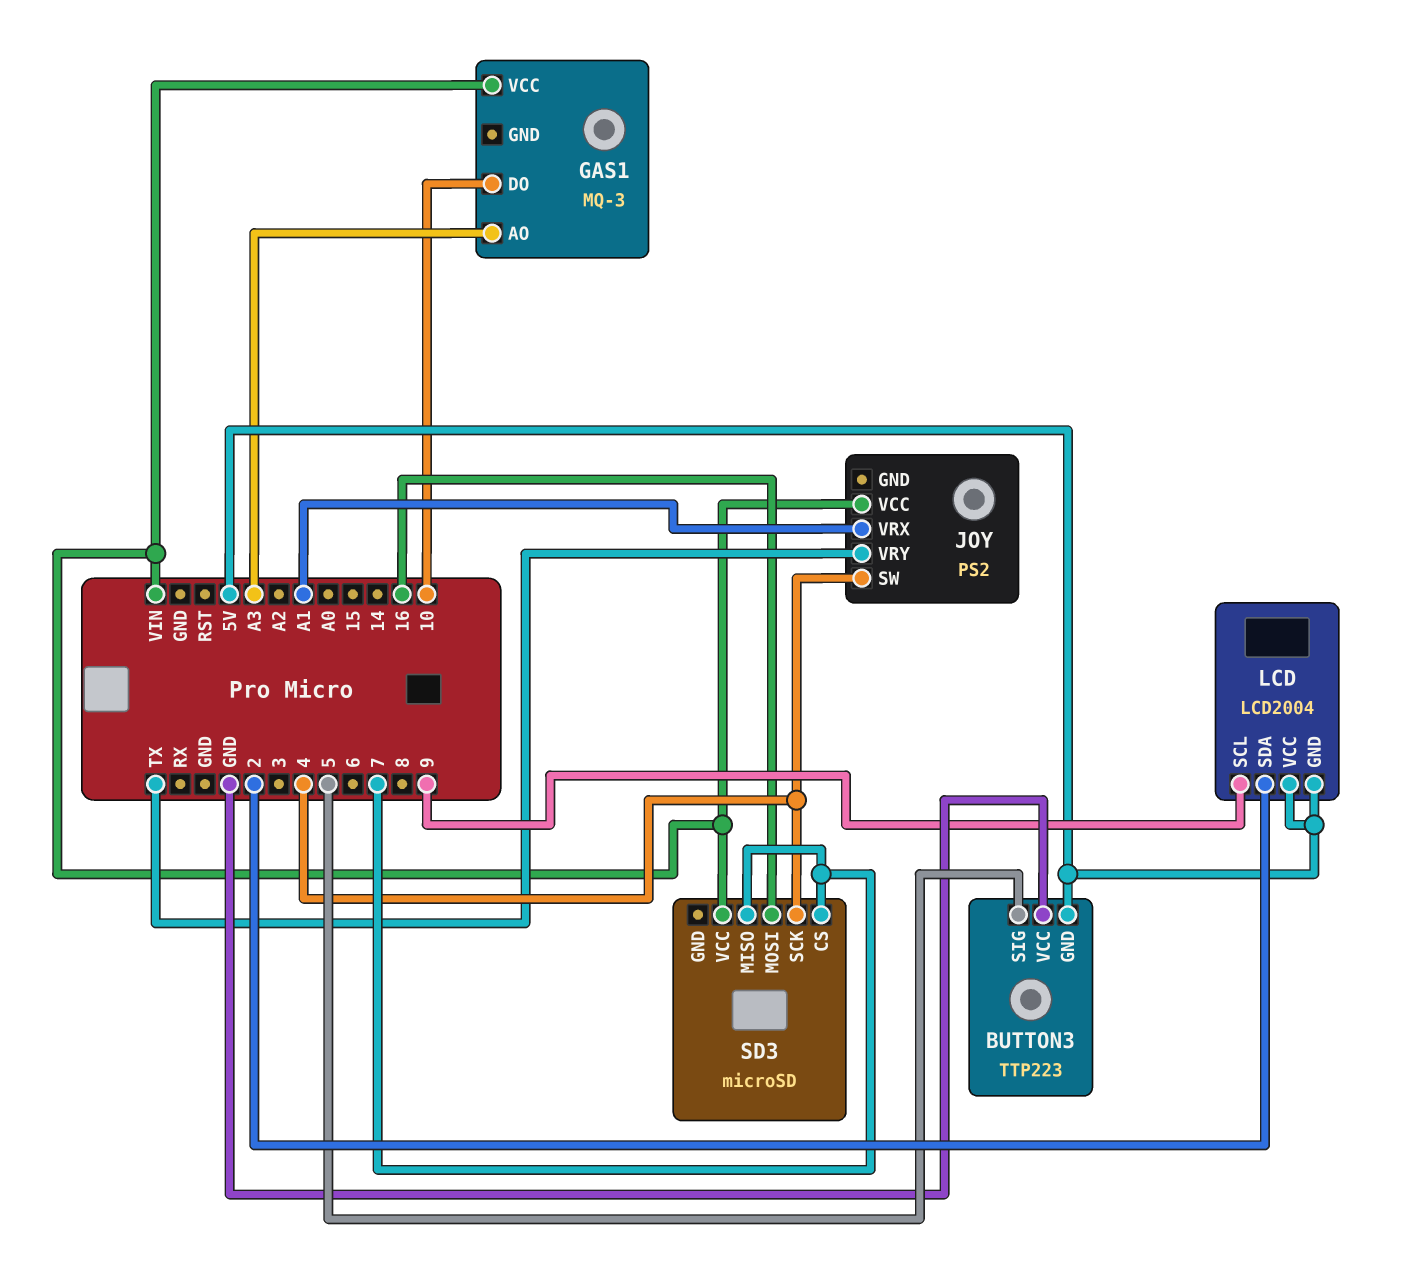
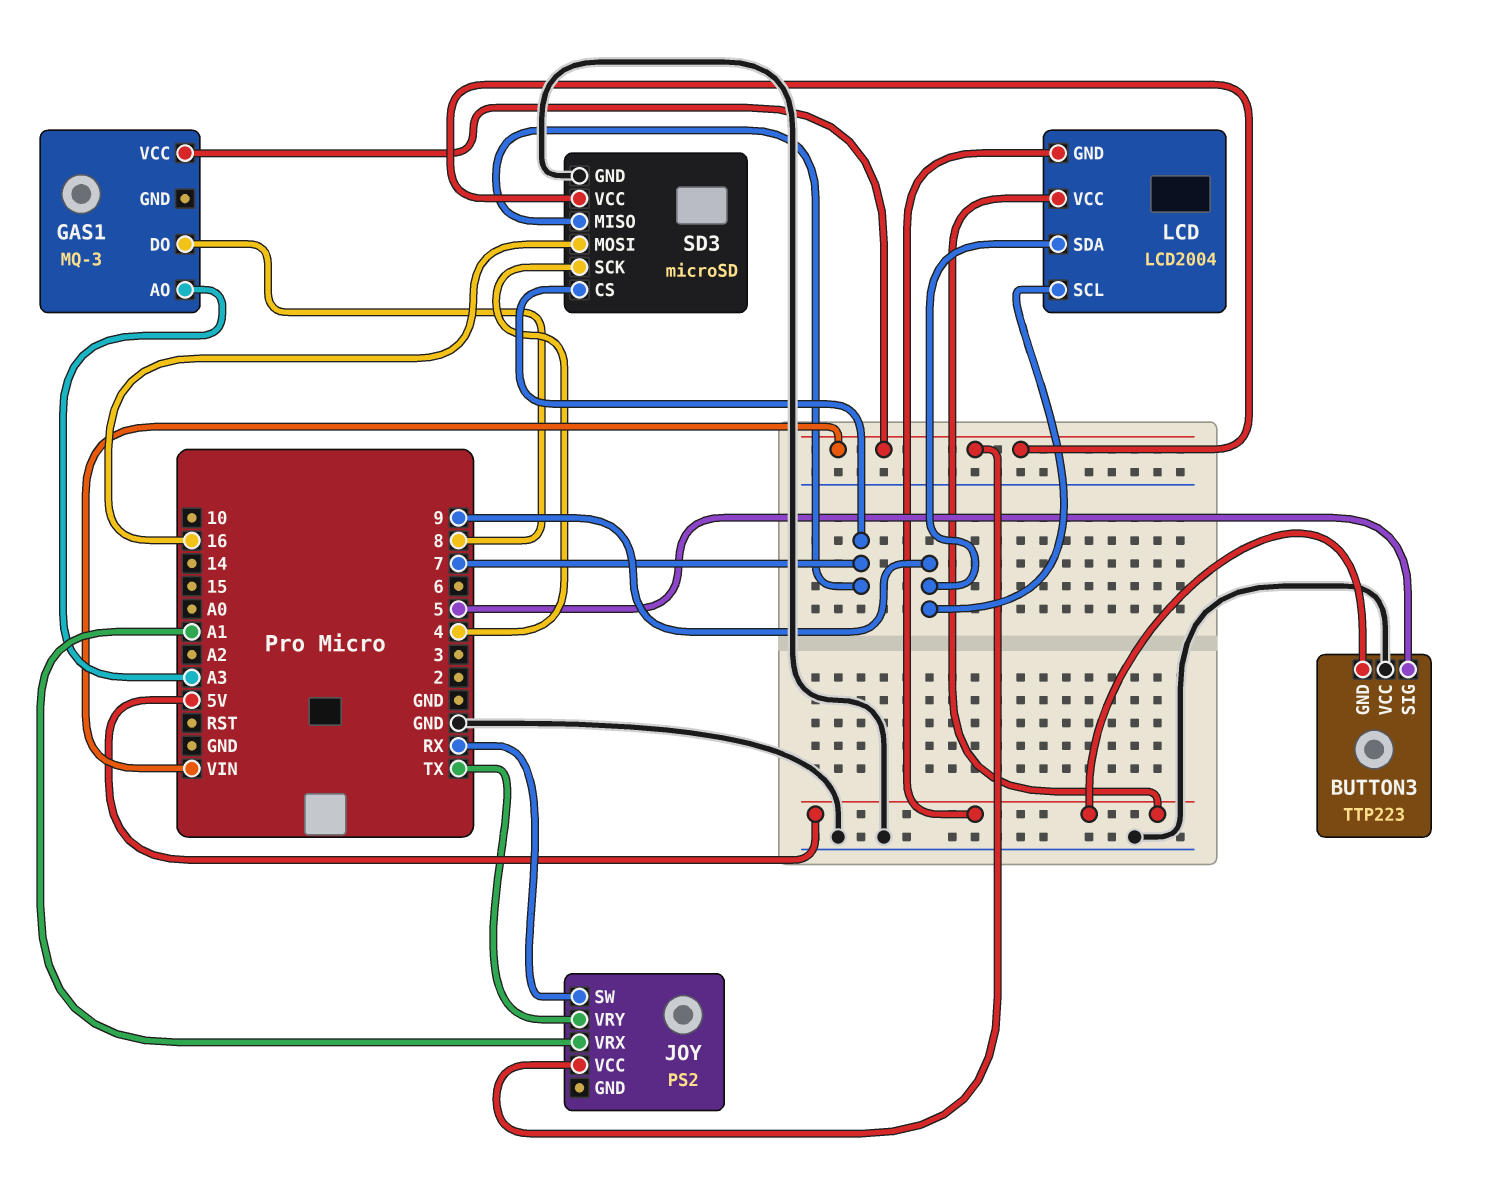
GAS1 pin DO: 10 -> 8
JOY pin SW: 4 -> RX
LCD pin SDA: 2 -> 9
SD3 pin GND: none -> GND

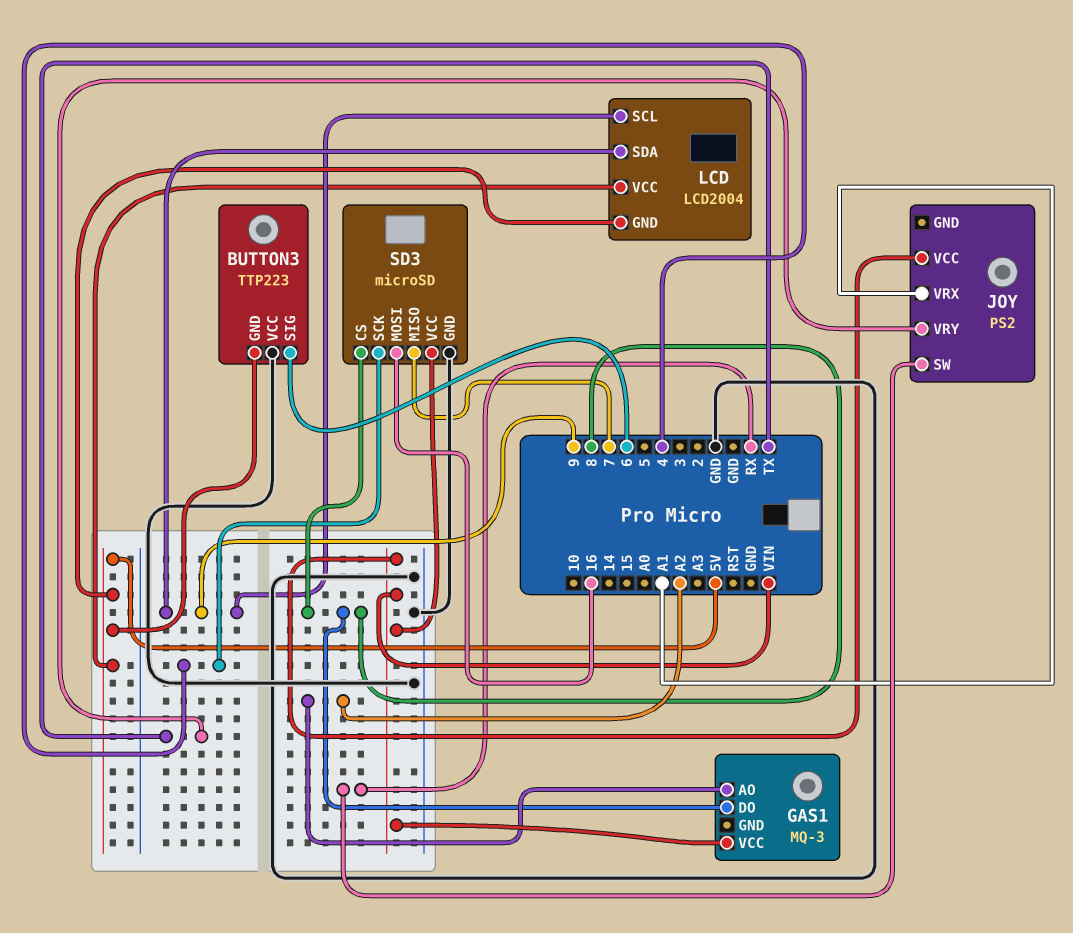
BUTTON3 pin SIG: 5 -> 6
GAS1 pin AO: A3 -> A2
SD3 pin CS: 7 -> 8

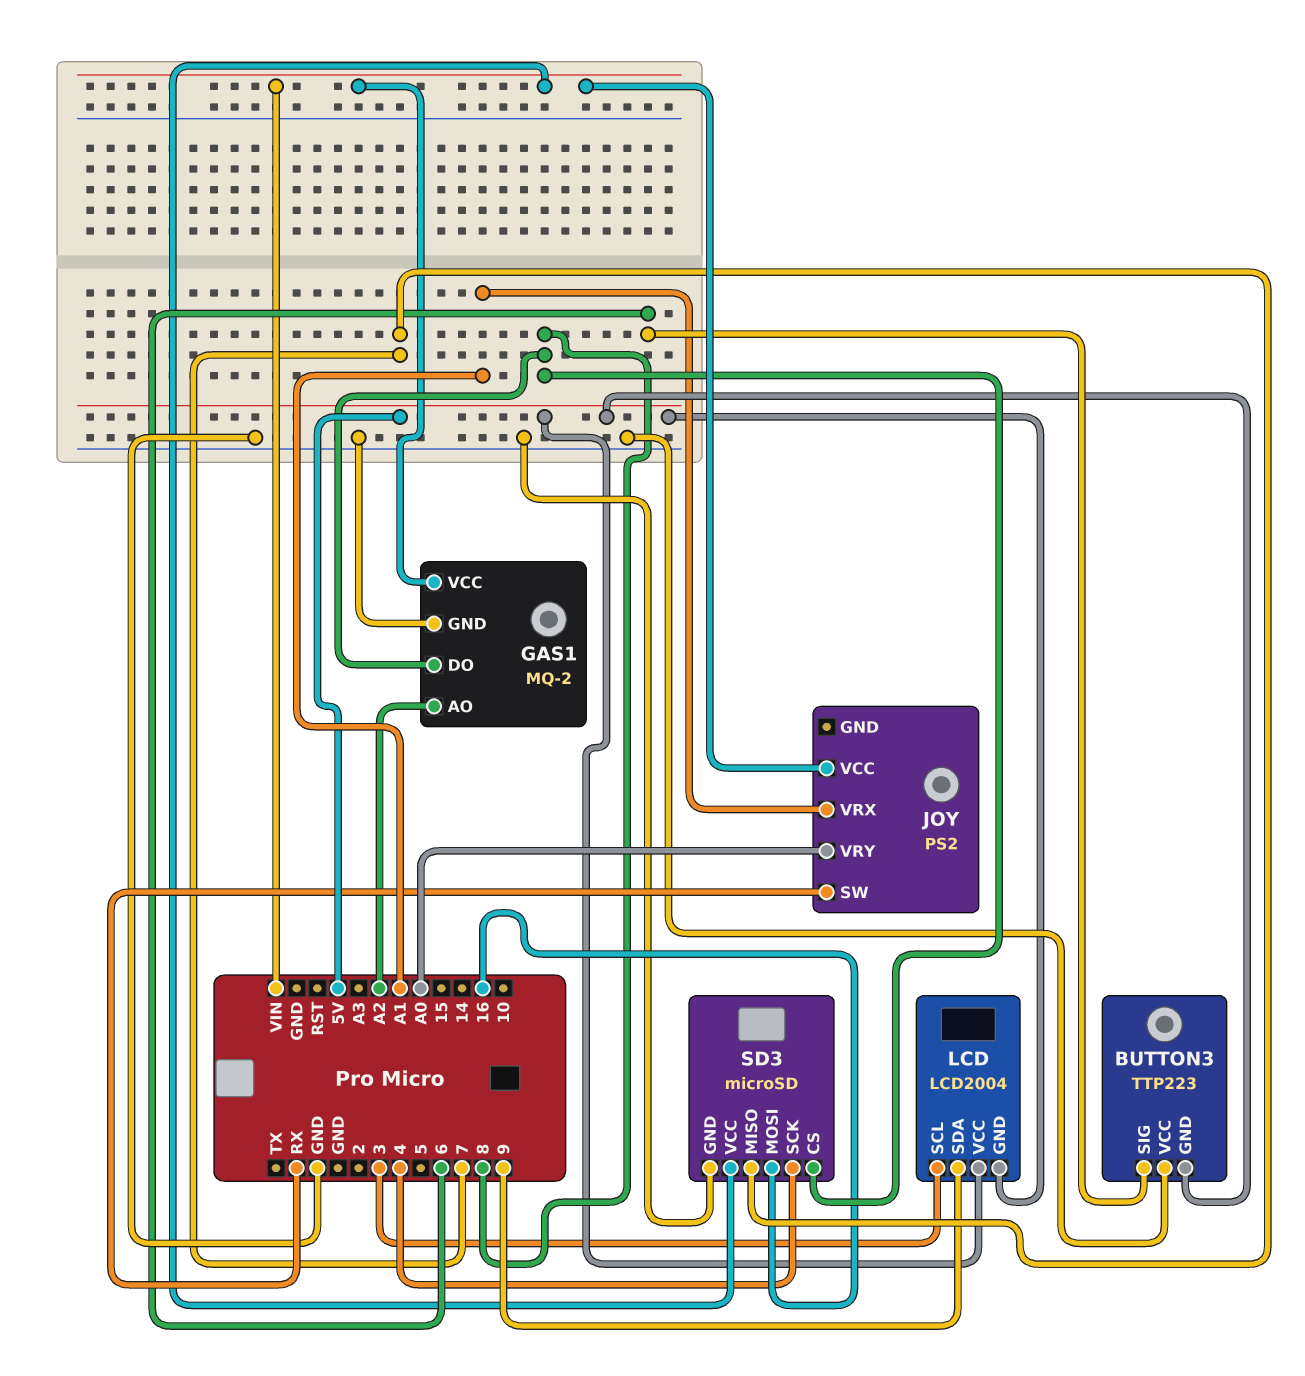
GAS1: MQ-3 -> MQ-2
GAS1 pin GND: none -> GND
JOY pin VRY: TX -> A0
LCD pin SCL: 9 -> 3

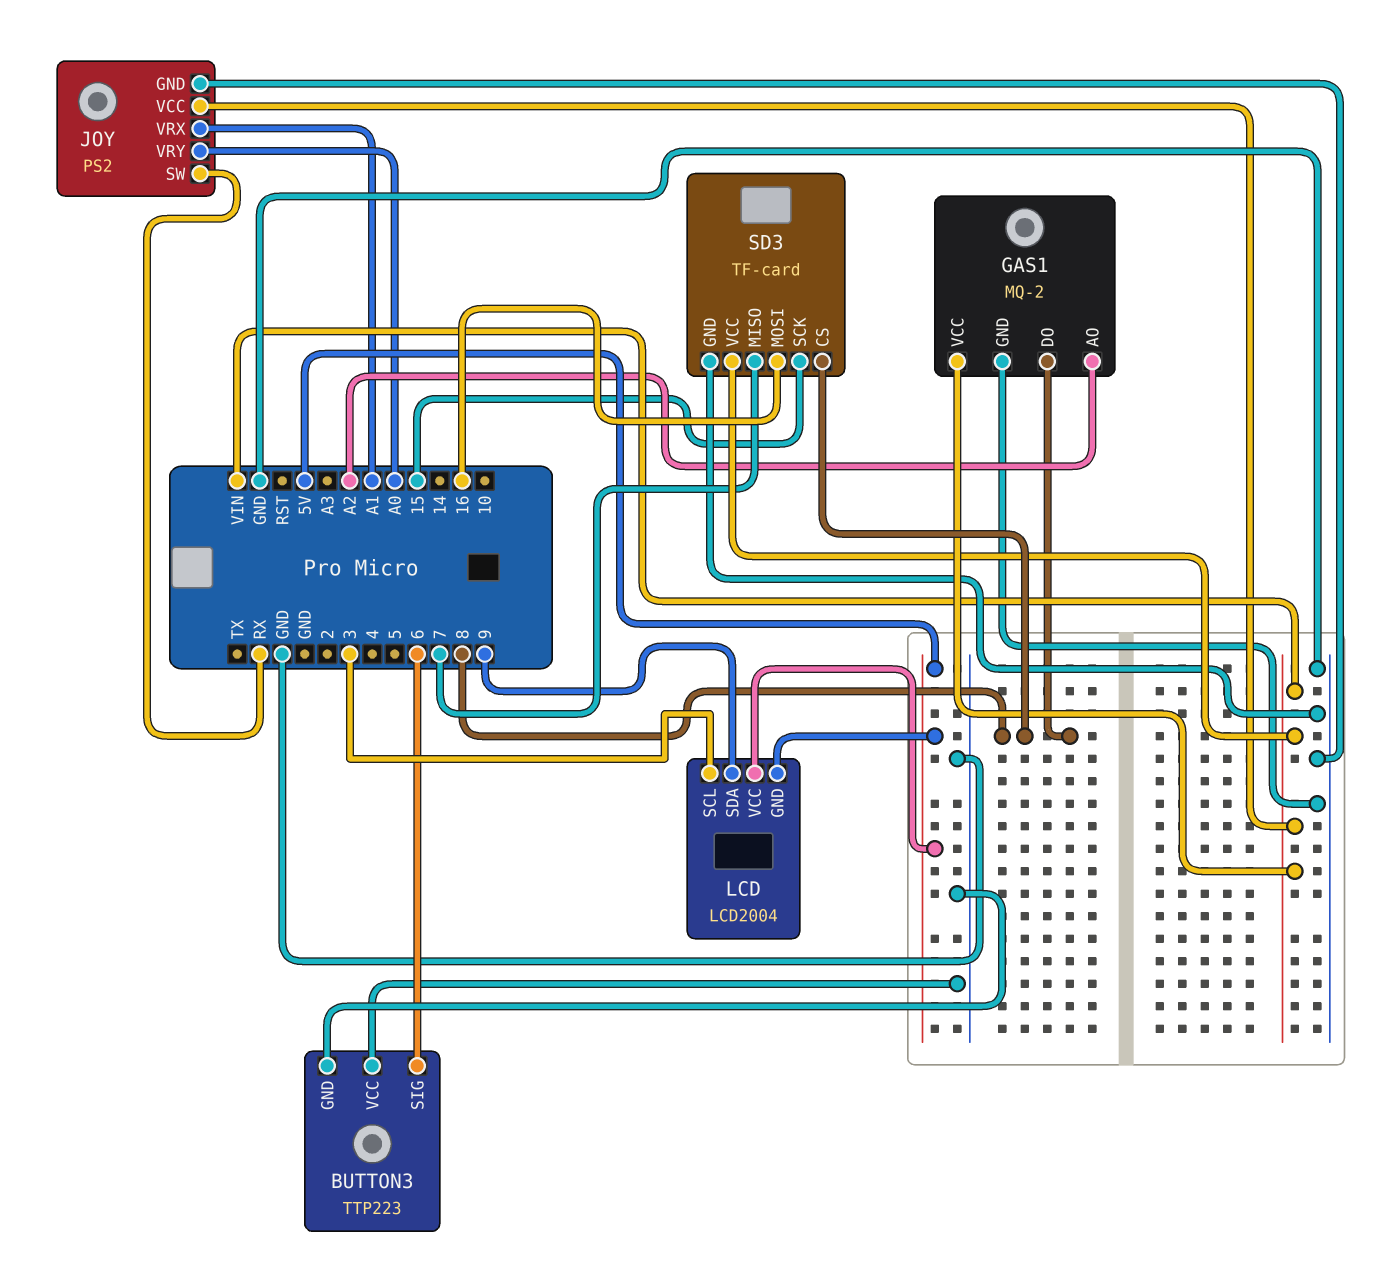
BUTTON3 pin GND: 5V -> GND
JOY pin GND: none -> GND
SD3: microSD -> TF-card
SD3 pin SCK: 4 -> 15

